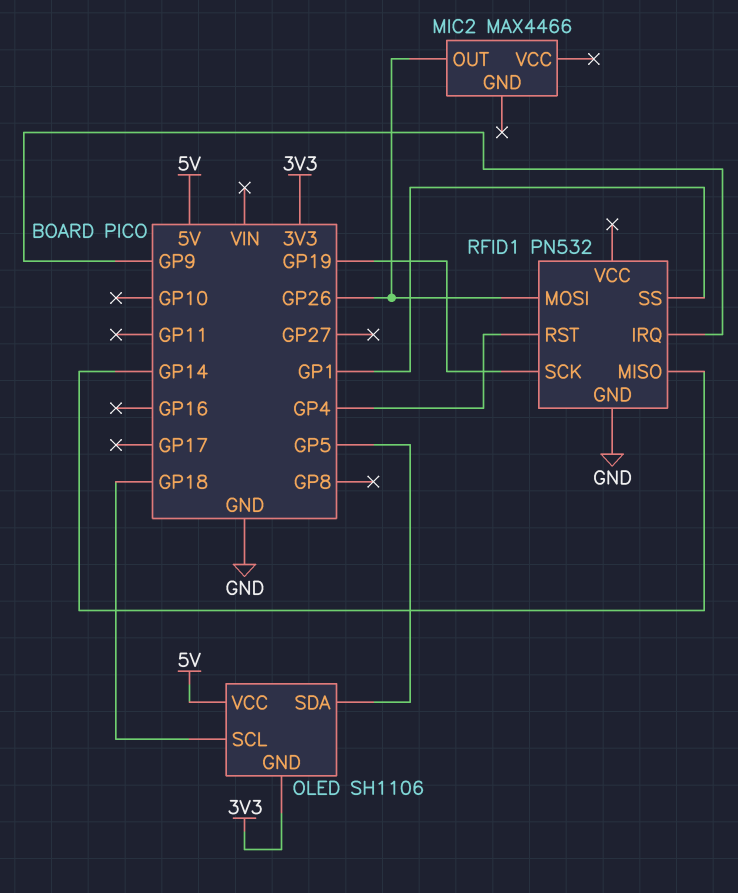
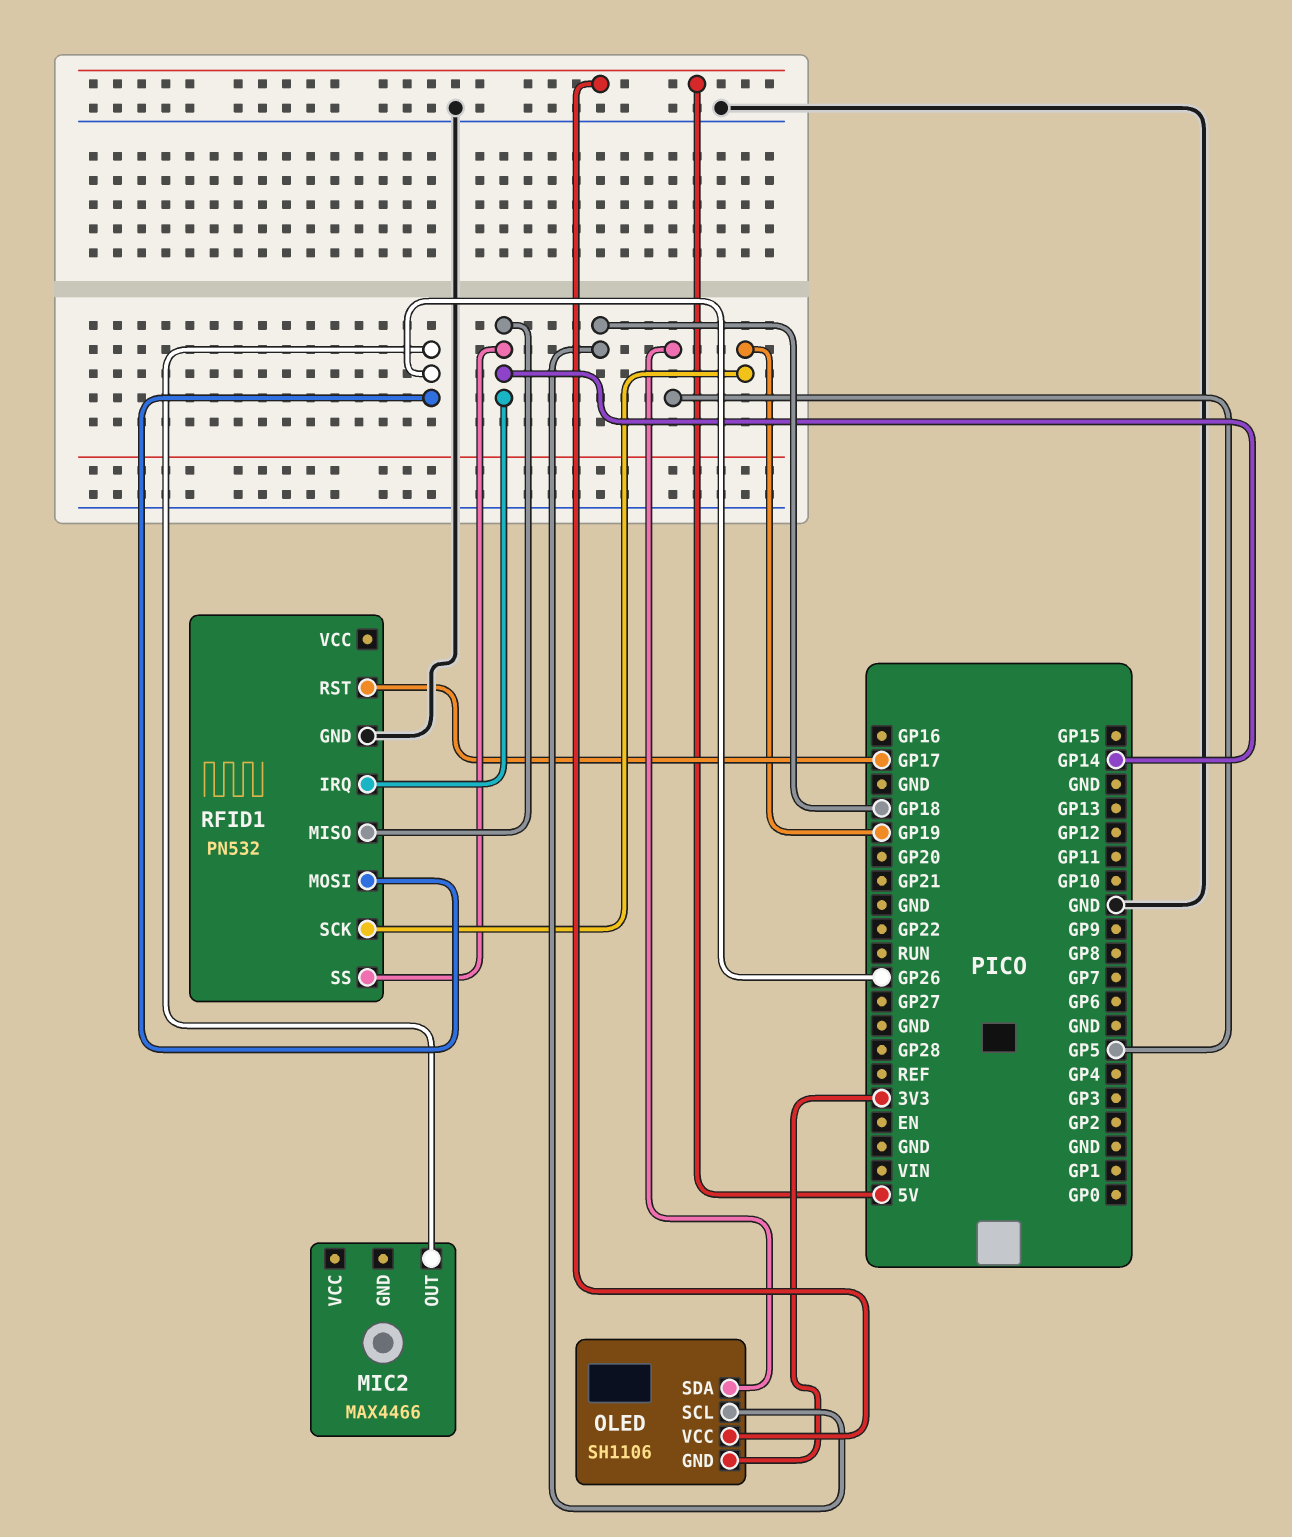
RFID1 pin IRQ: GP9 -> GP14
RFID1 pin RST: GP4 -> GP17
RFID1 pin SS: GP1 -> GP14

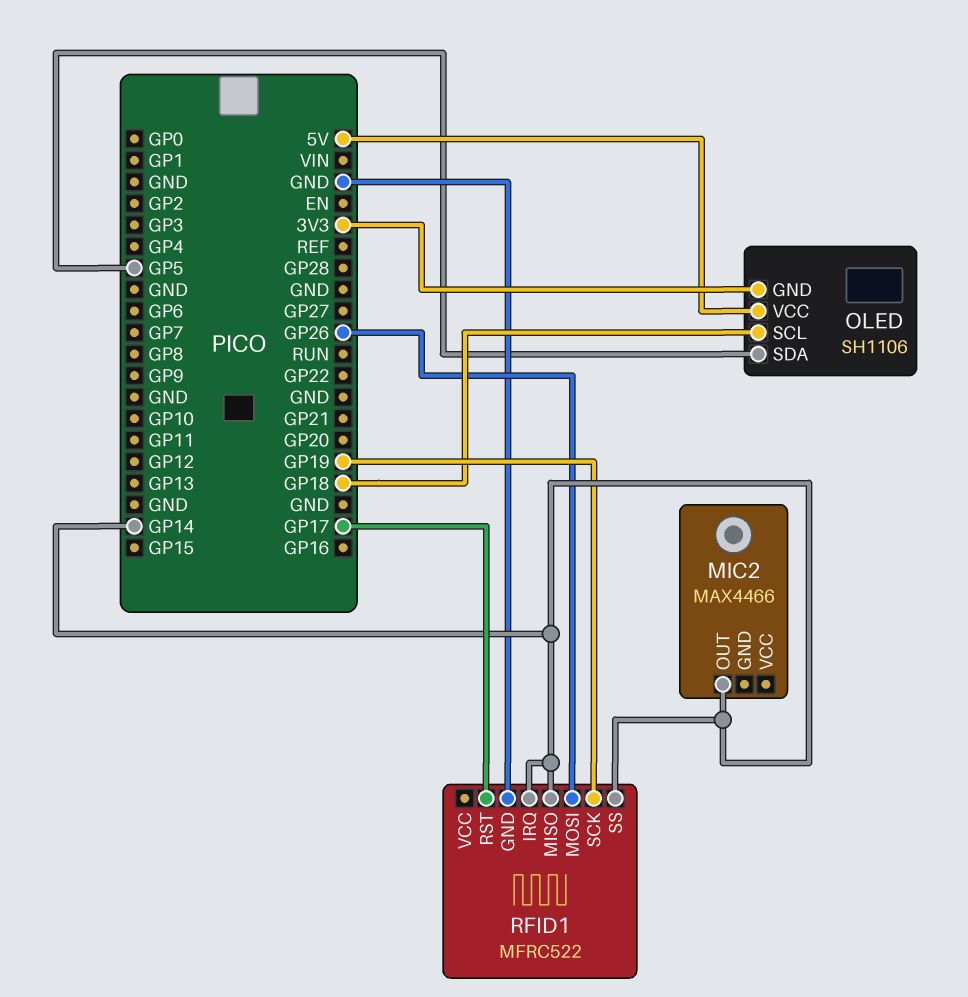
MIC2 pin OUT: GP26 -> GP14
RFID1: PN532 -> MFRC522

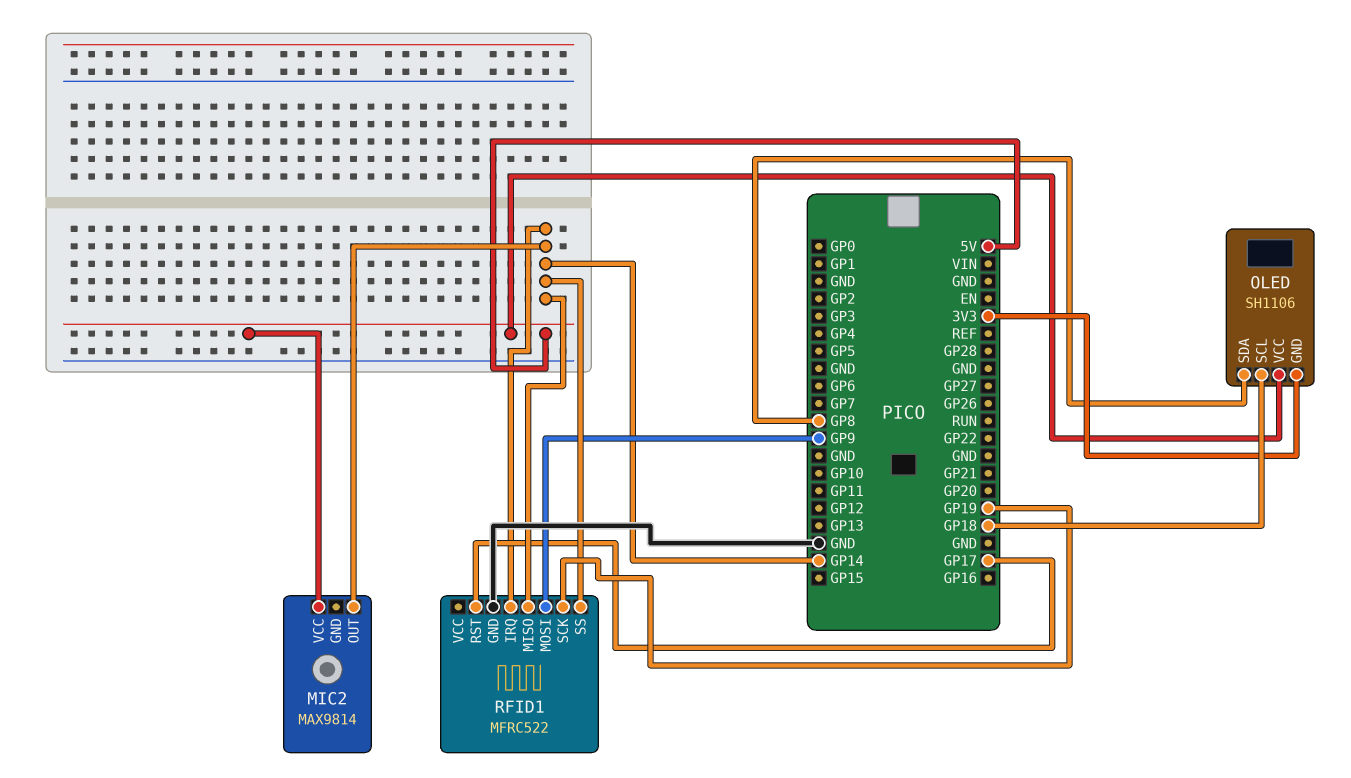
MIC2: MAX4466 -> MAX9814
MIC2 pin VCC: none -> 5V
OLED pin SDA: GP5 -> GP8
RFID1 pin MOSI: GP26 -> GP9

